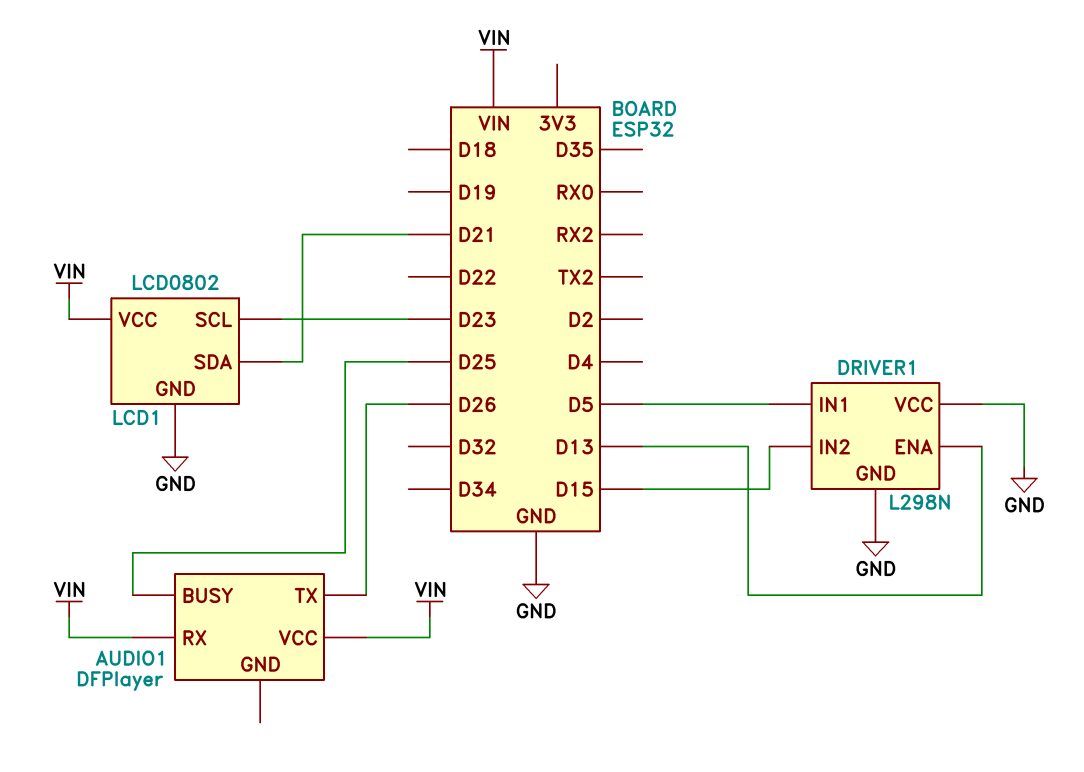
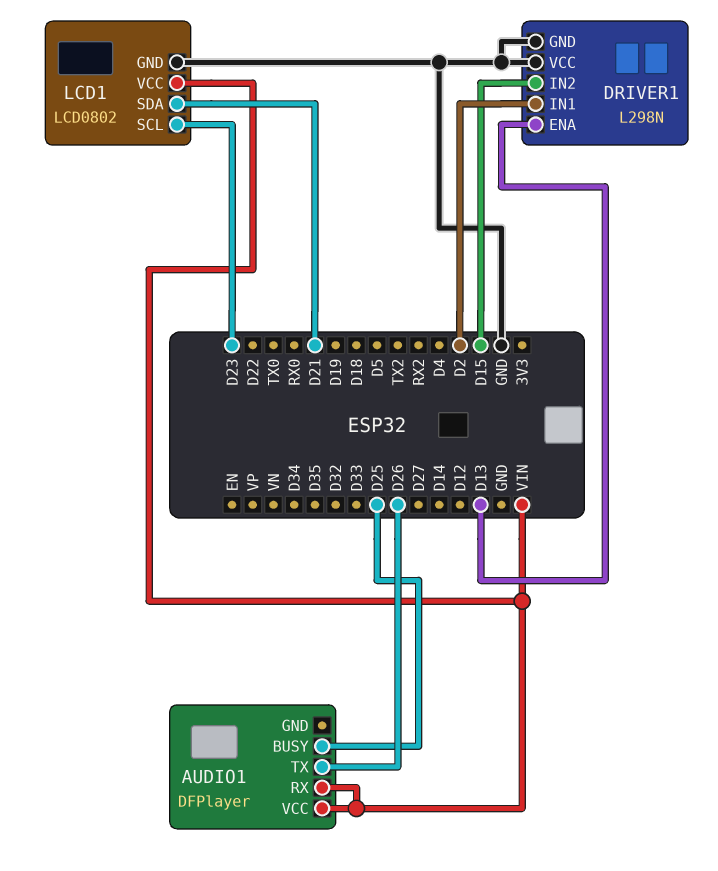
DRIVER1 pin IN1: D5 -> D2

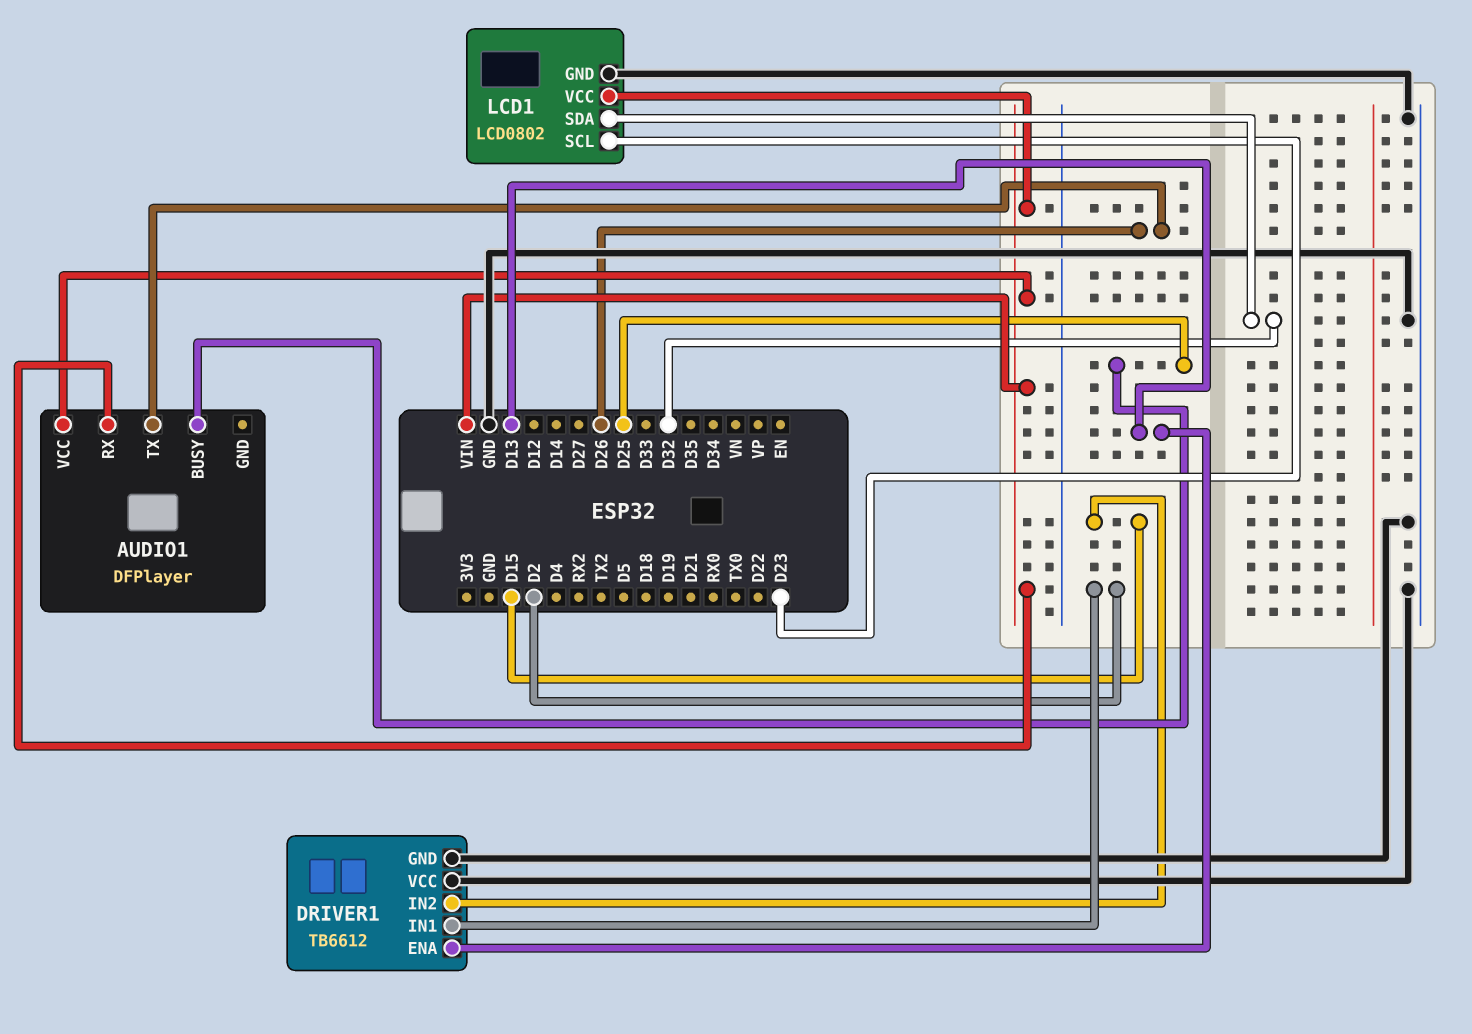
DRIVER1: L298N -> TB6612
LCD1 pin SDA: D21 -> D32

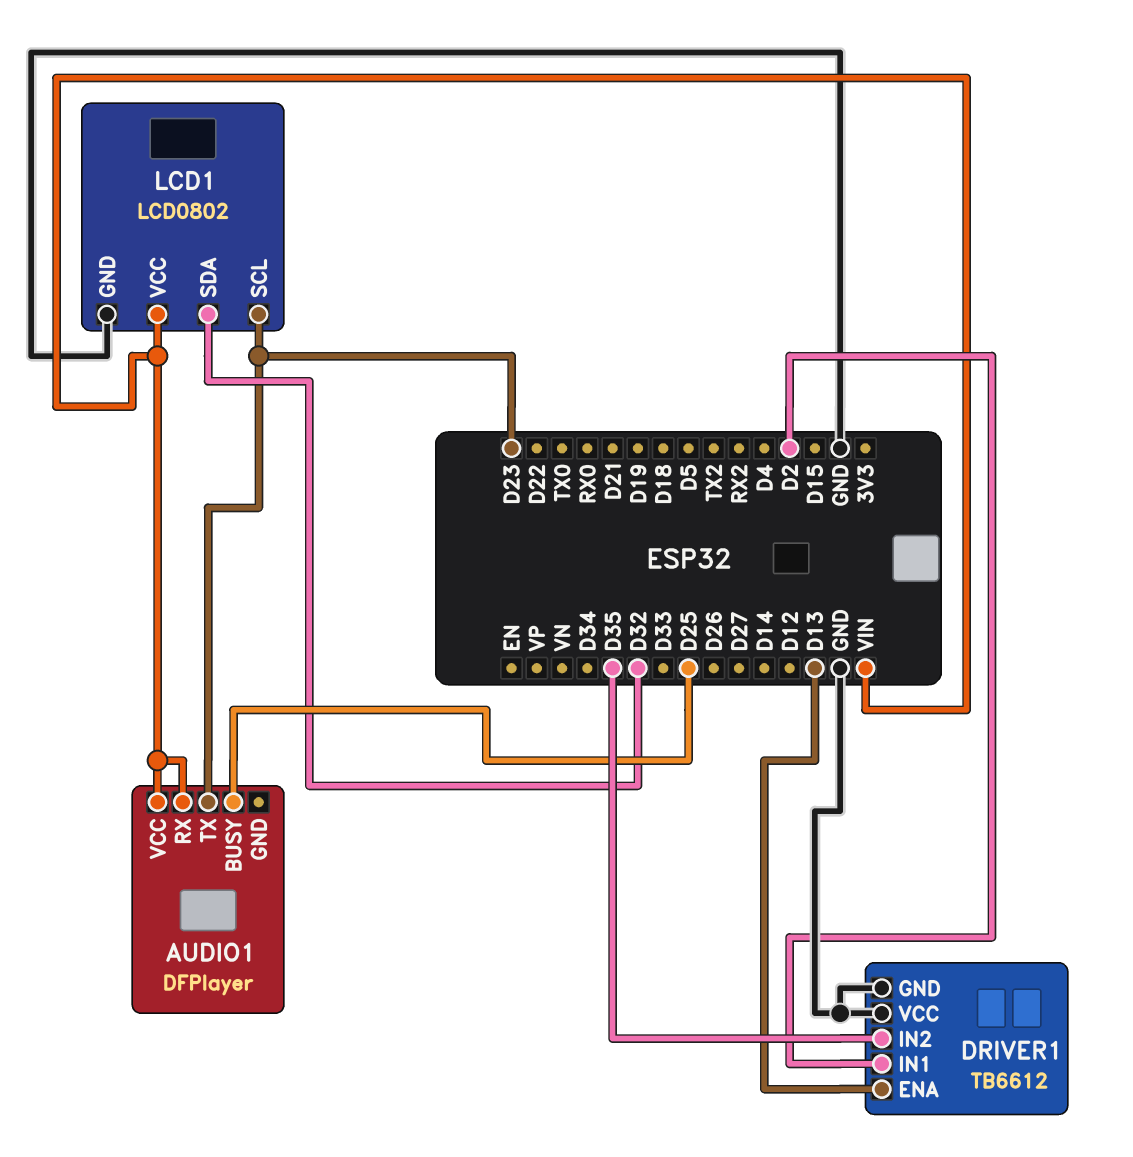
AUDIO1 pin TX: D26 -> D23
DRIVER1 pin IN2: D15 -> D35

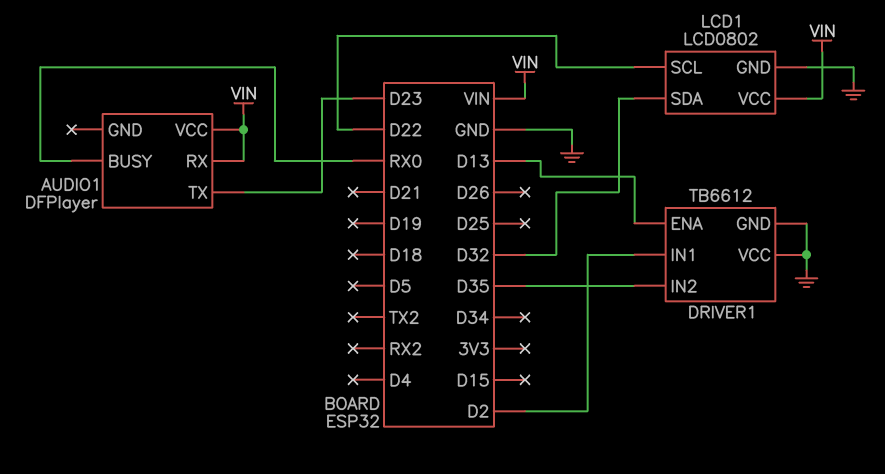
AUDIO1 pin BUSY: D25 -> RX0
LCD1 pin SCL: D23 -> D22

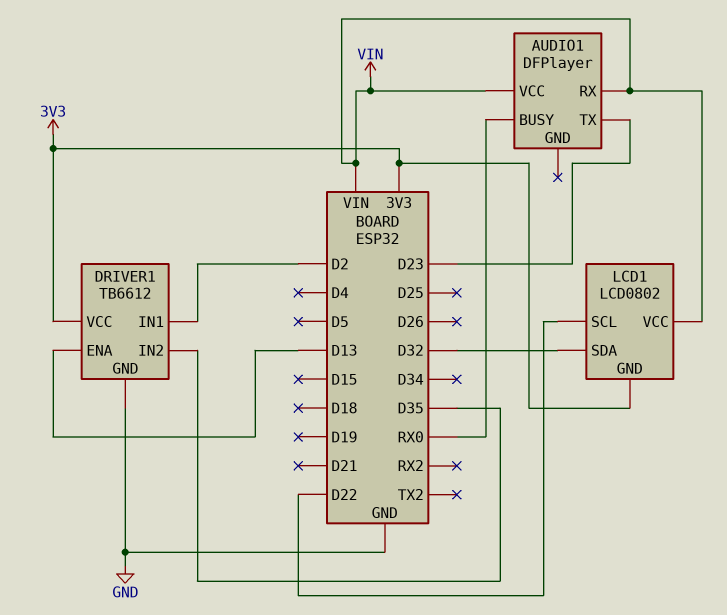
DRIVER1 pin VCC: GND -> 3V3
LCD1 pin GND: GND -> 3V3

